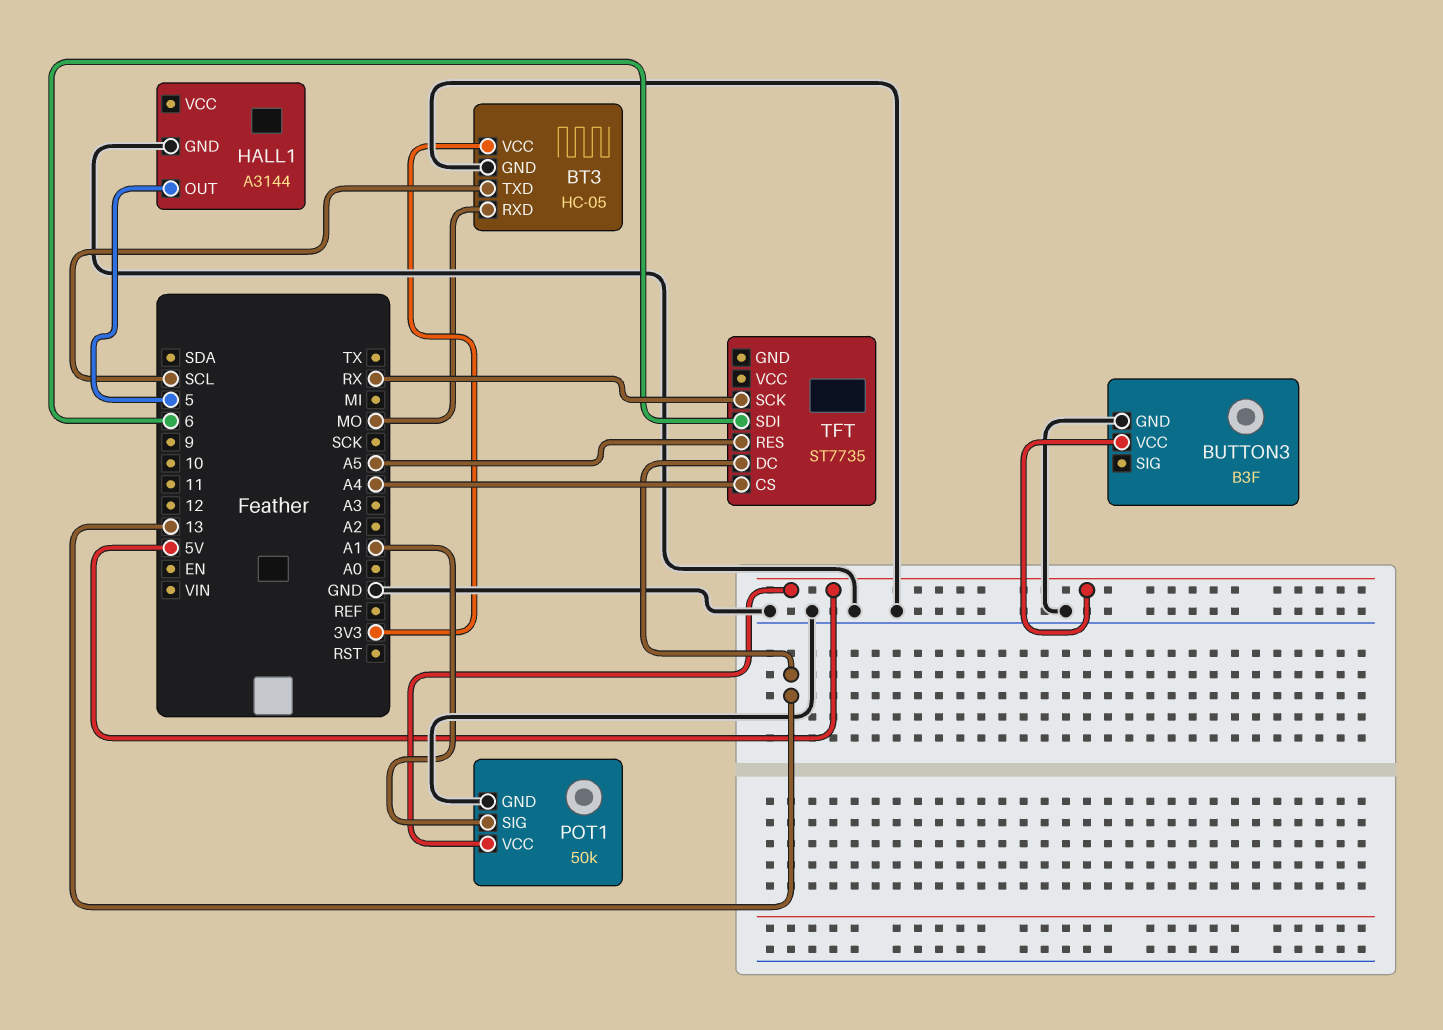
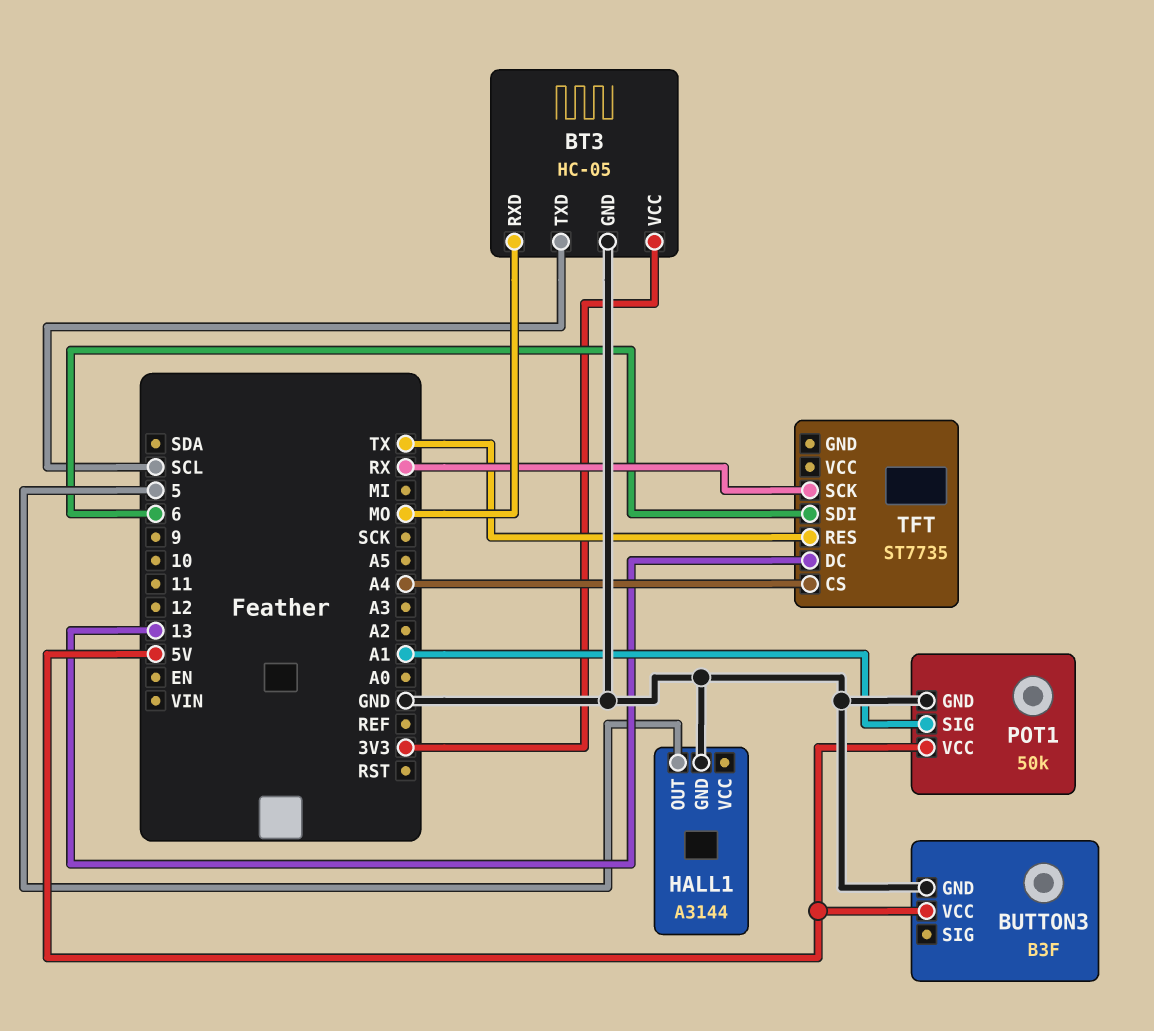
TFT pin RES: A5 -> TX

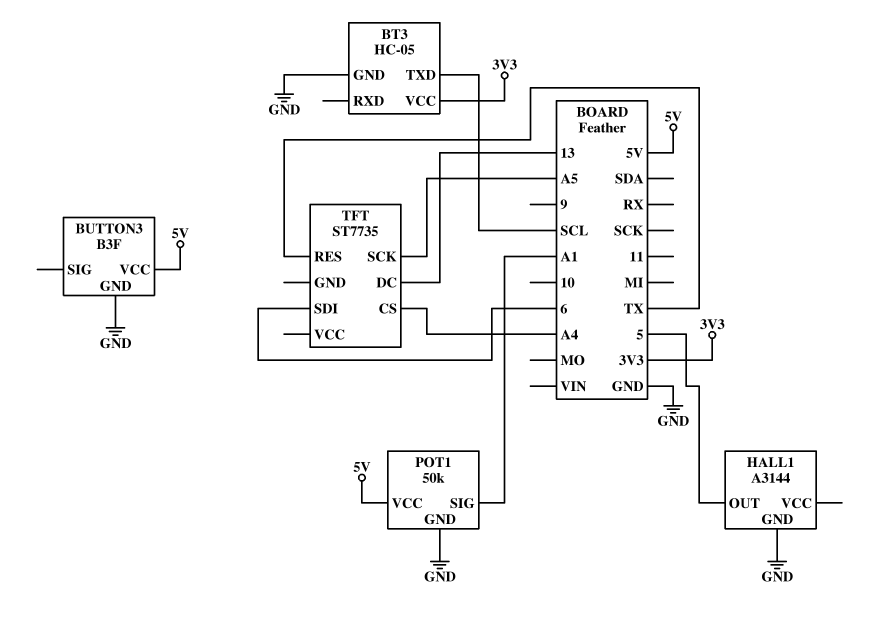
BT3 pin RXD: MO -> none
TFT pin SCK: RX -> A5

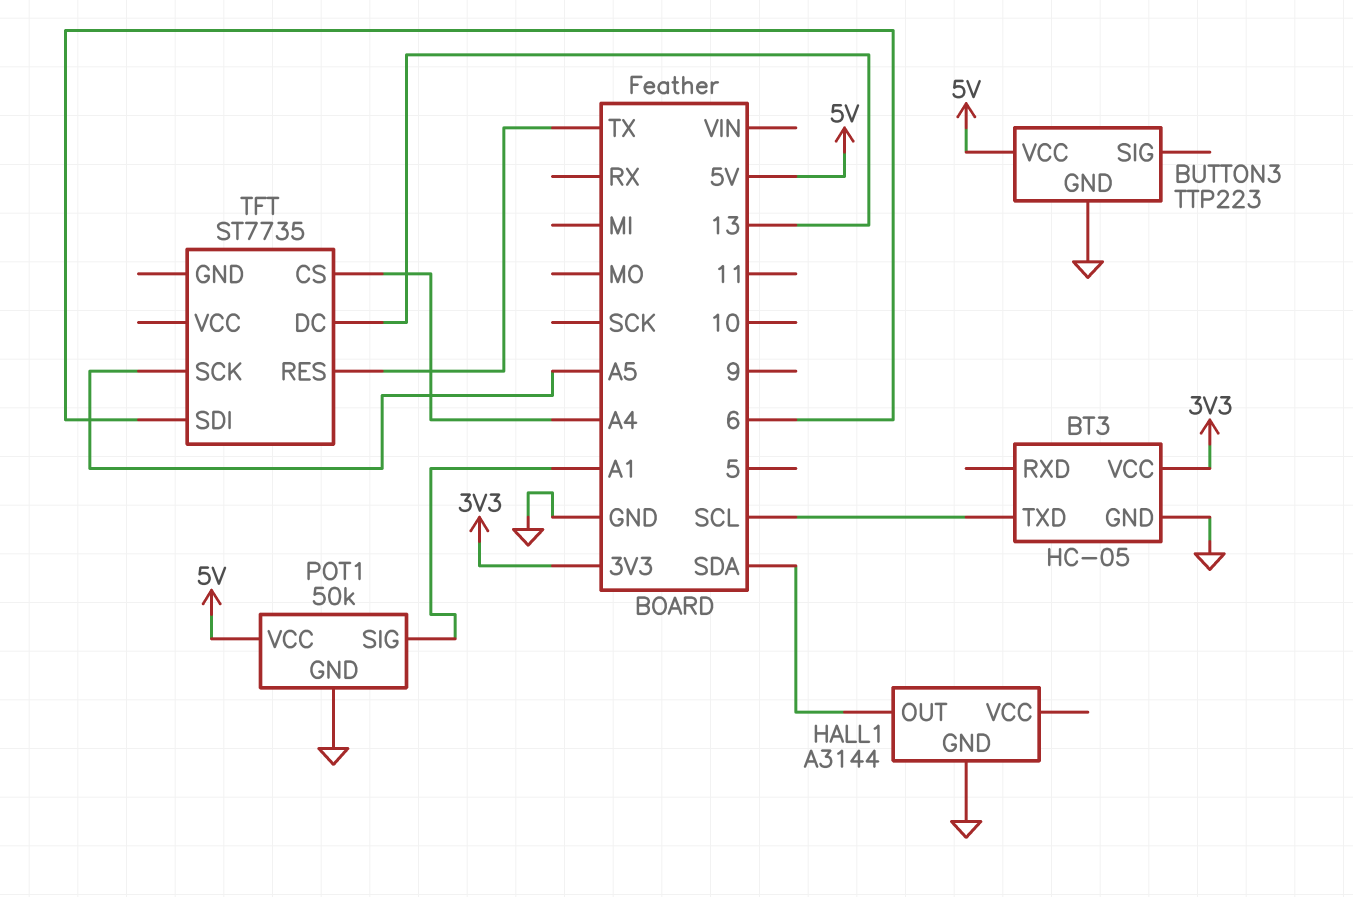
BUTTON3: B3F -> TTP223
HALL1 pin OUT: 5 -> SDA

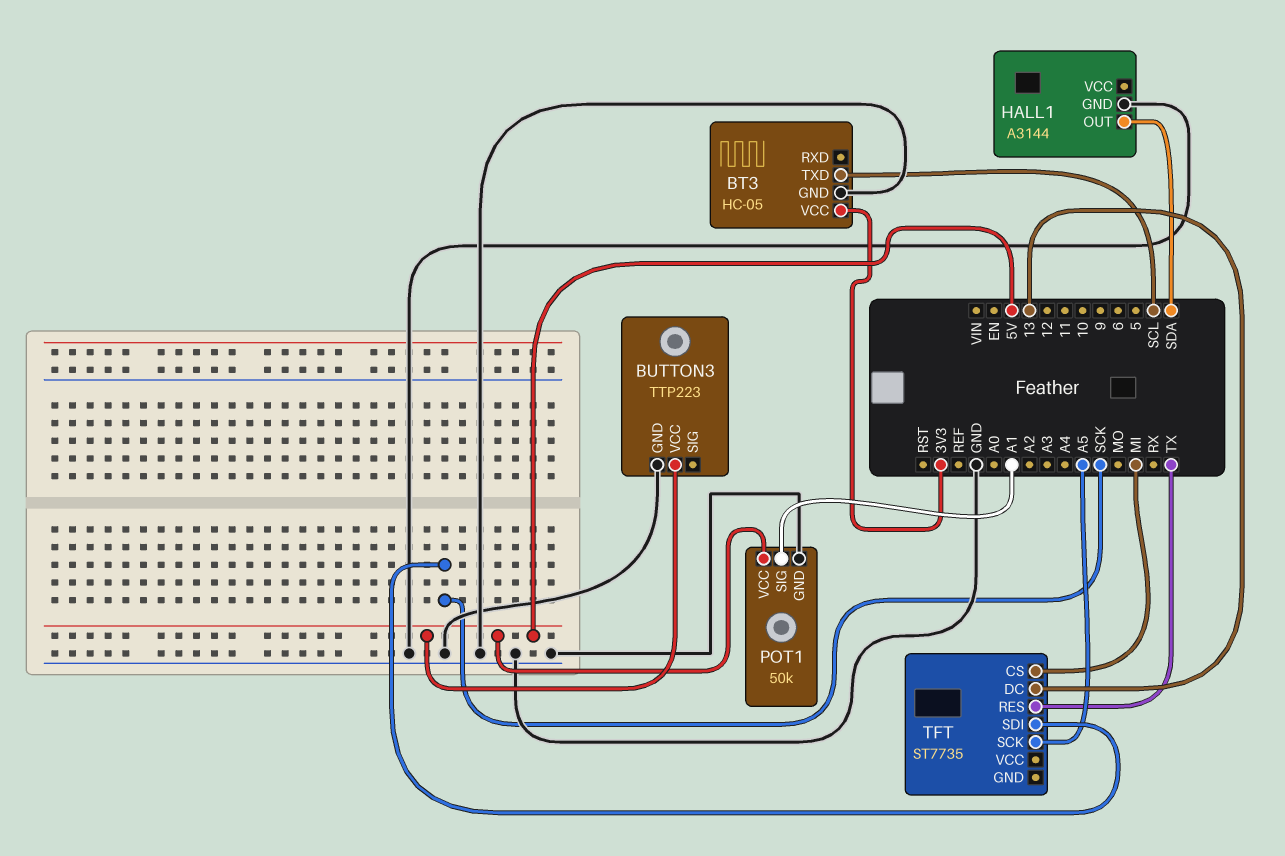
TFT pin CS: A4 -> MI
TFT pin SDI: 6 -> SCK

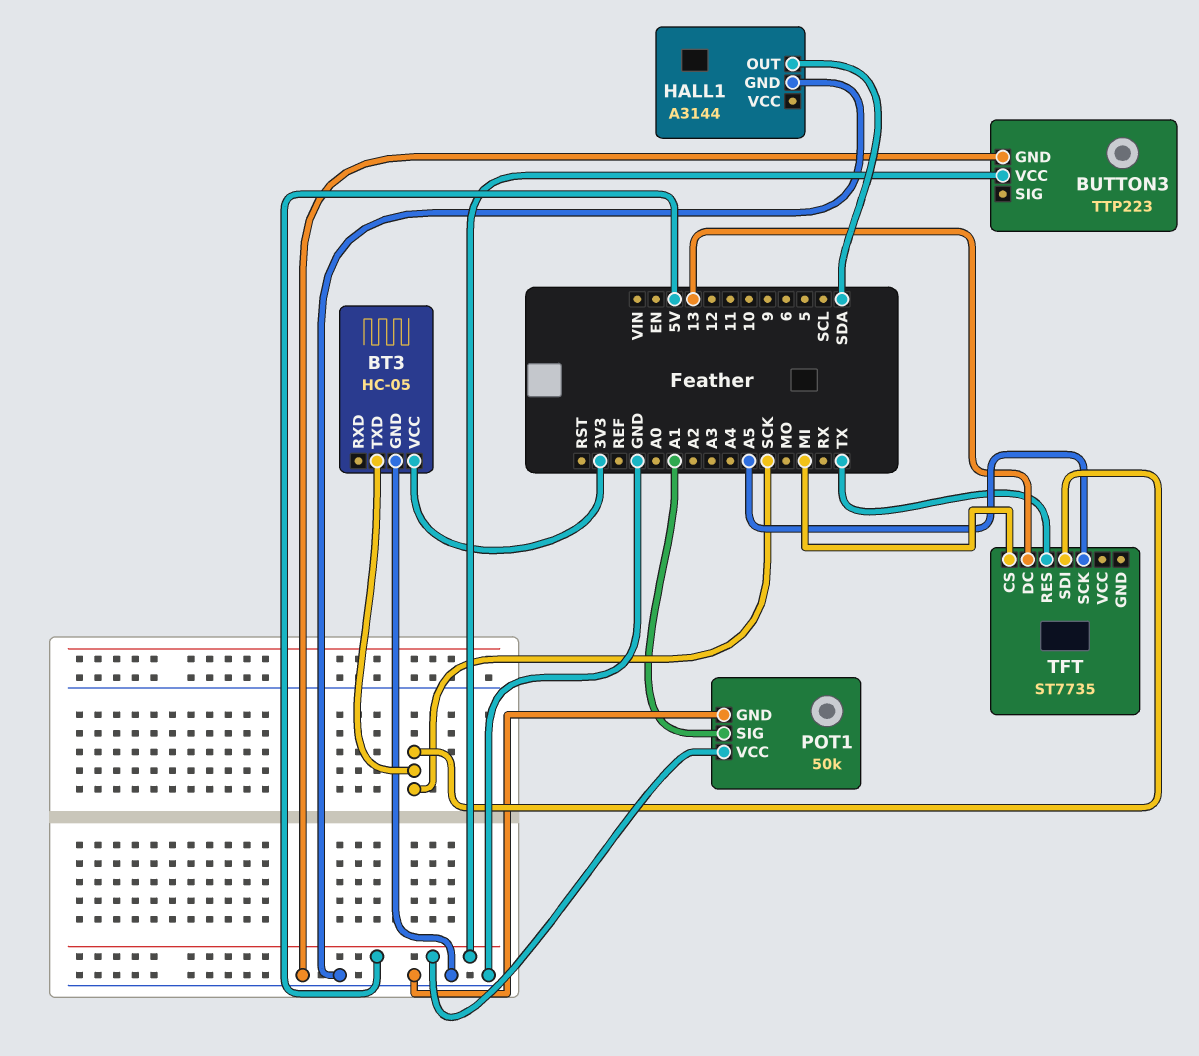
BT3 pin TXD: SCL -> SCK

